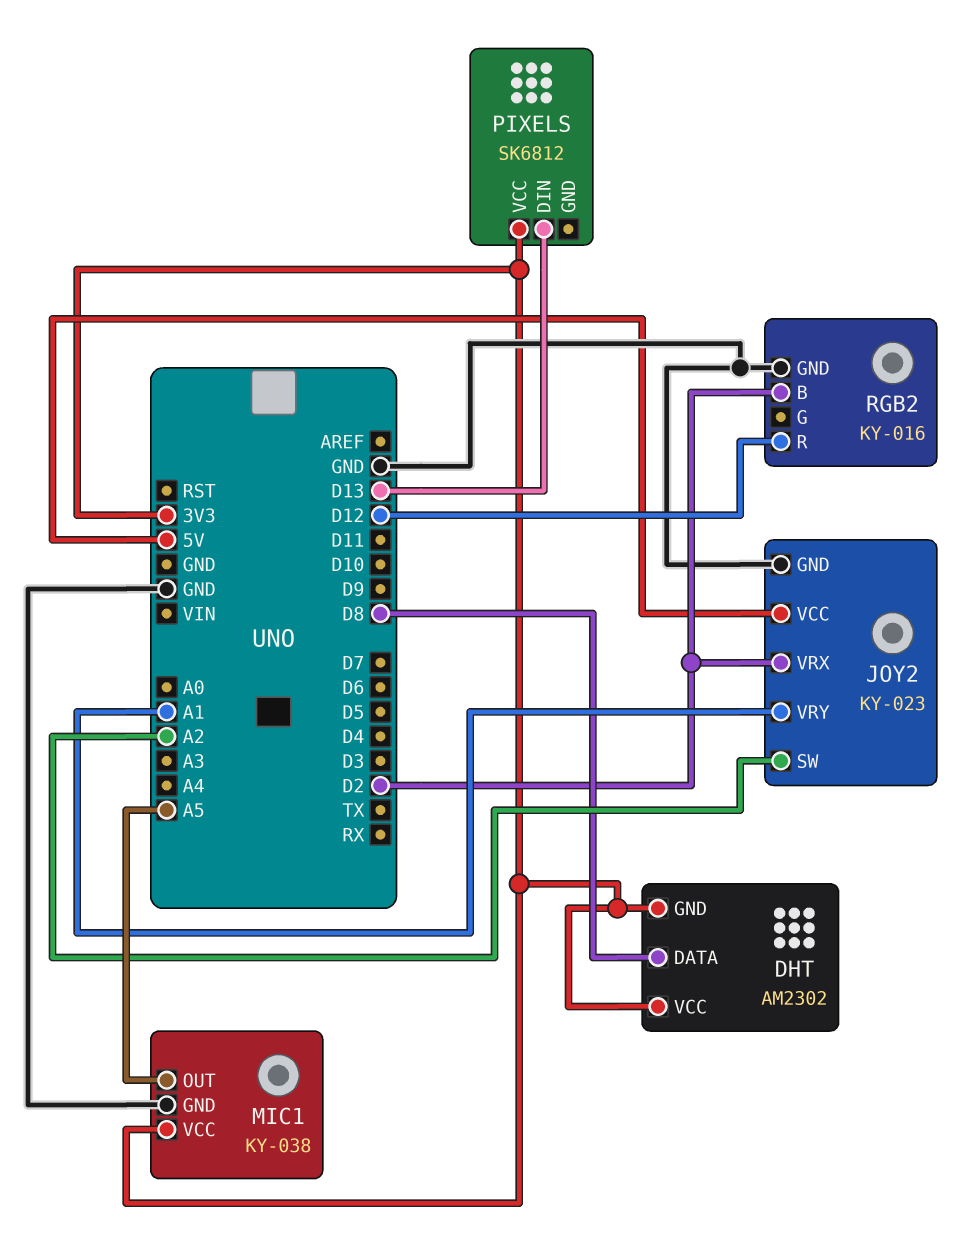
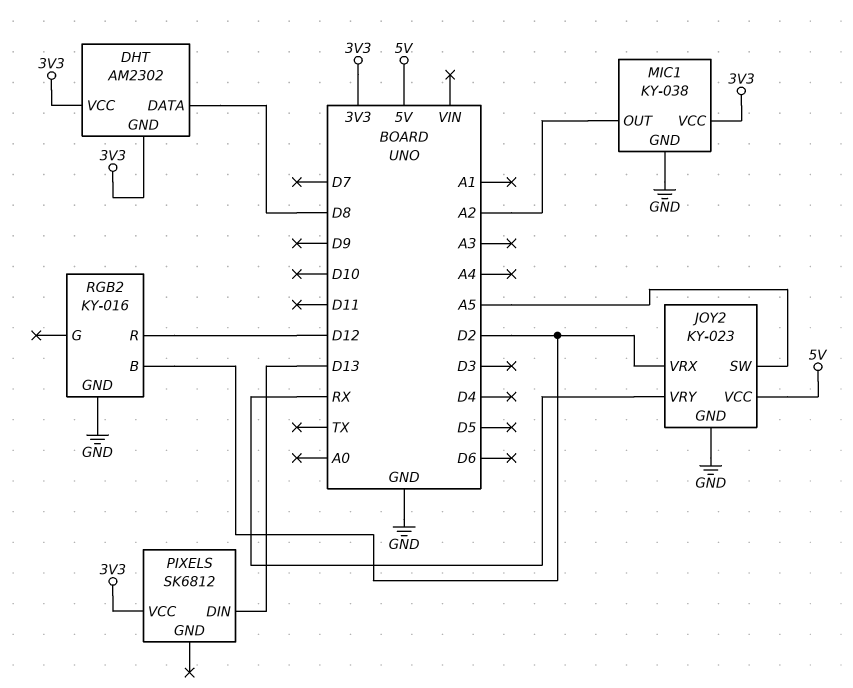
JOY2 pin SW: A2 -> A5
JOY2 pin VRY: A1 -> RX
MIC1 pin OUT: A5 -> A2

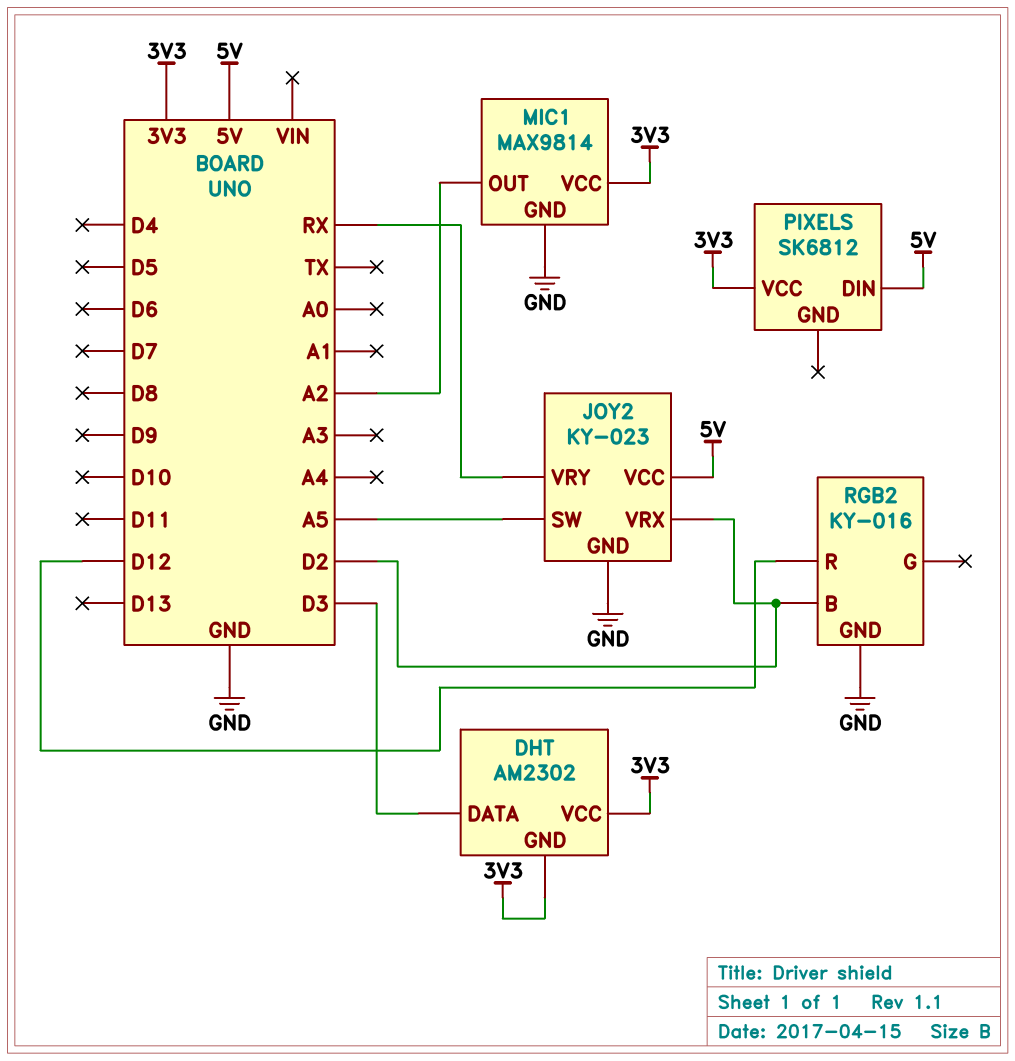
DHT pin DATA: D8 -> D3
MIC1: KY-038 -> MAX9814
PIXELS pin DIN: D13 -> 5V

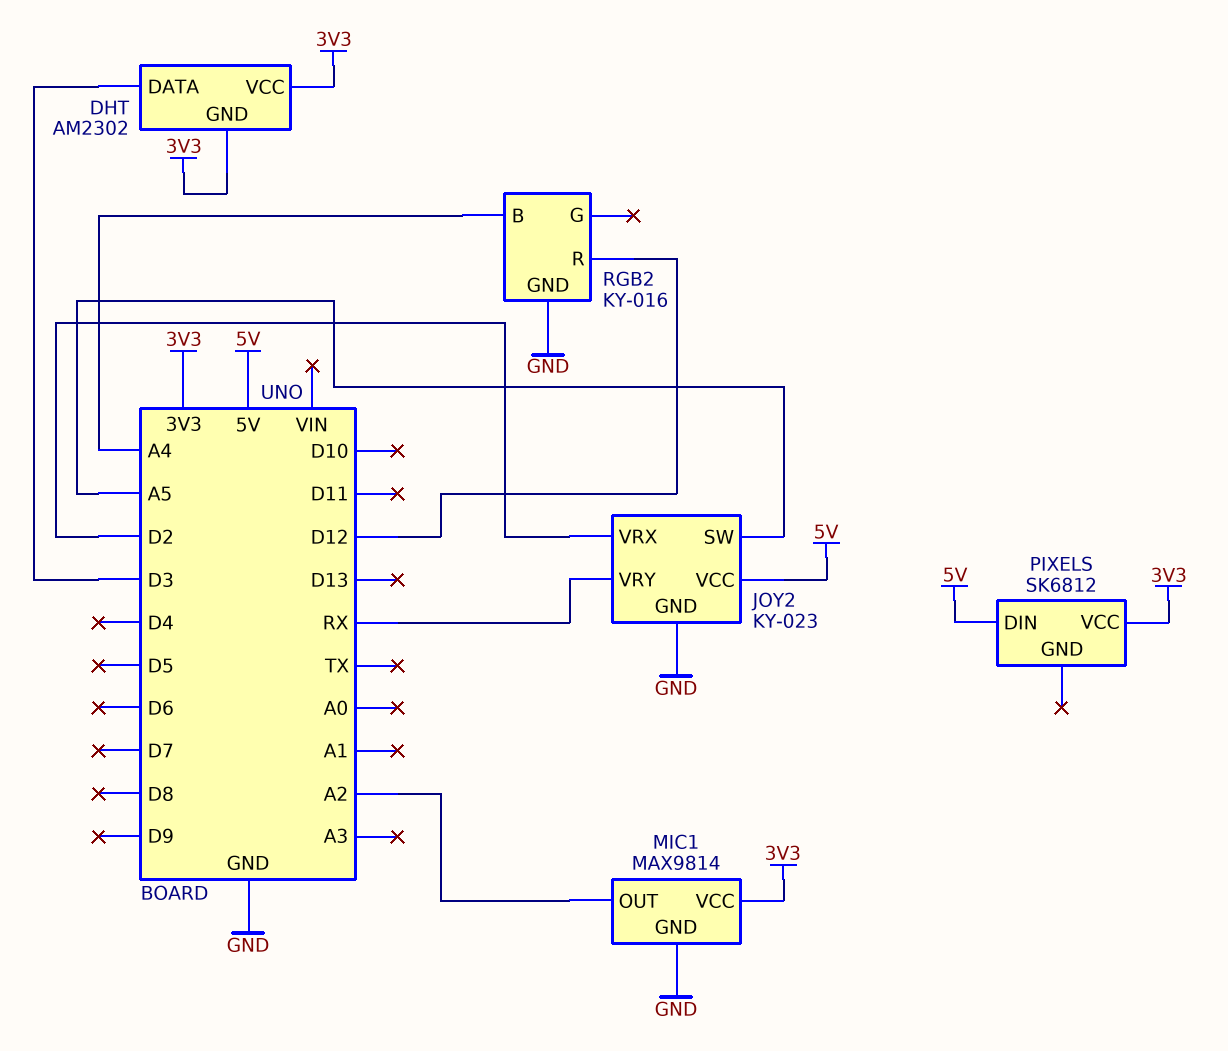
RGB2 pin B: D2 -> A4

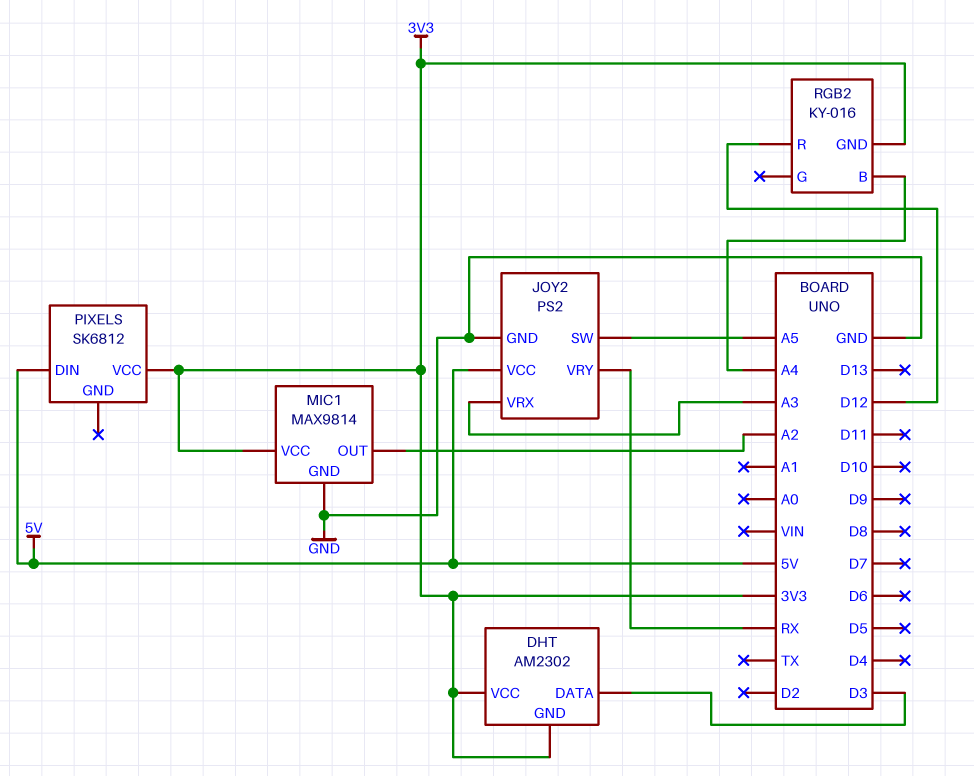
JOY2: KY-023 -> PS2
JOY2 pin VRX: D2 -> A3
RGB2 pin GND: GND -> 3V3

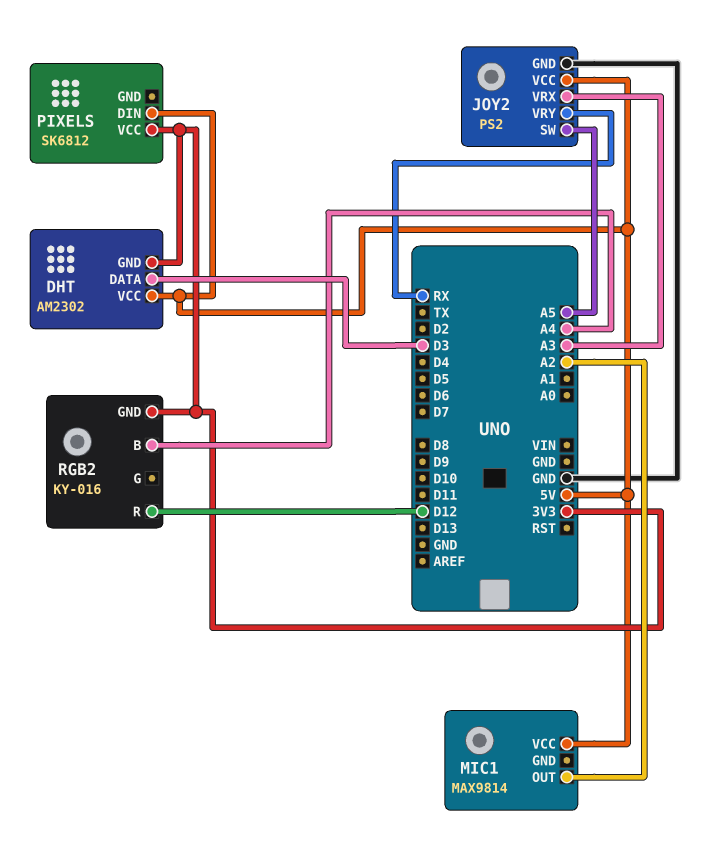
DHT pin VCC: 3V3 -> 5V
MIC1 pin GND: GND -> none
MIC1 pin VCC: 3V3 -> 5V

